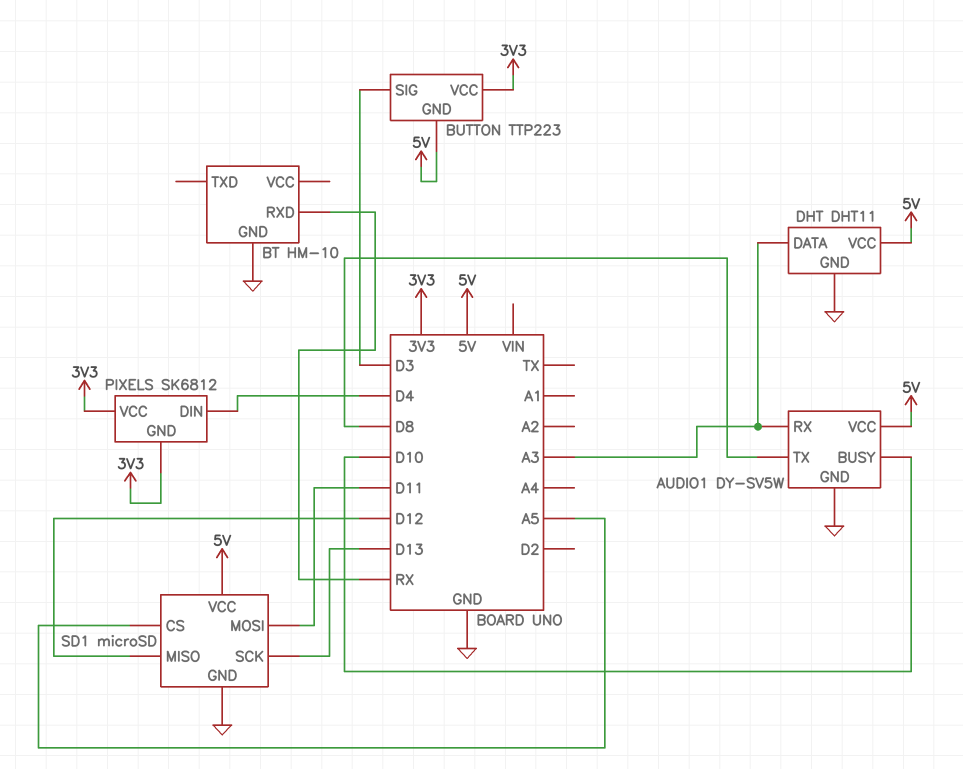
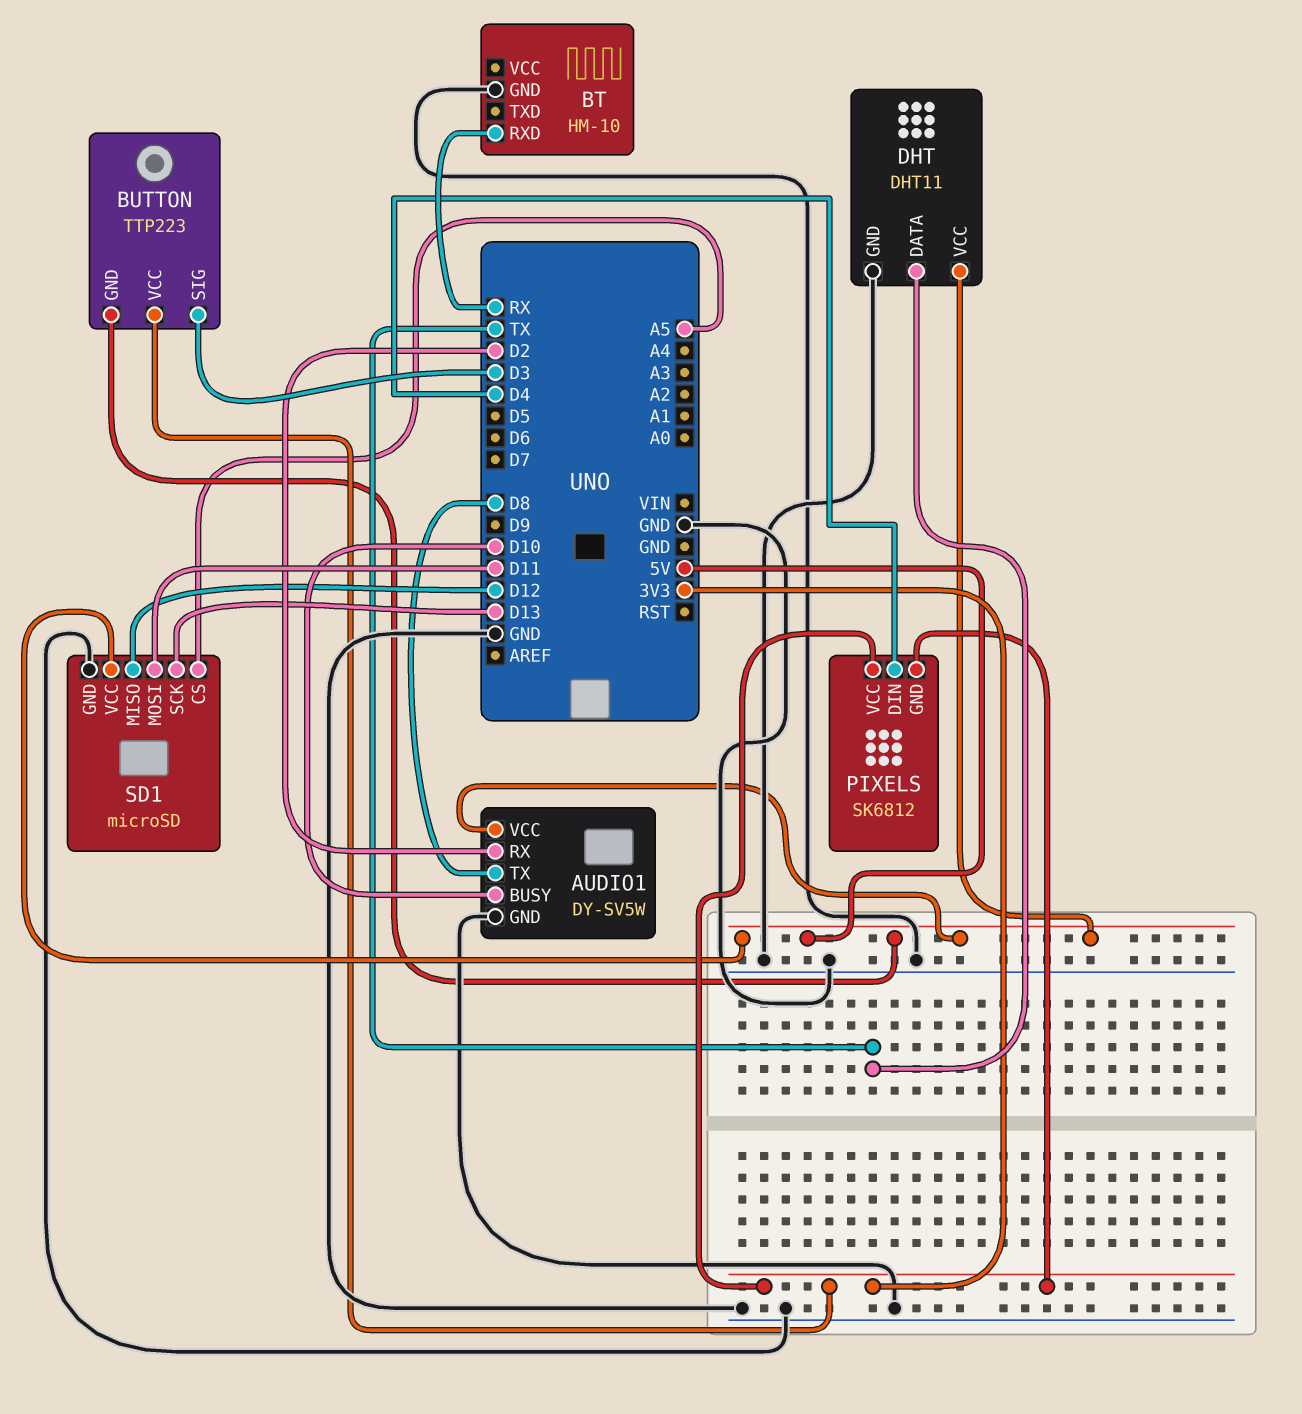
AUDIO1 pin RX: A3 -> D2
DHT pin DATA: A3 -> TX

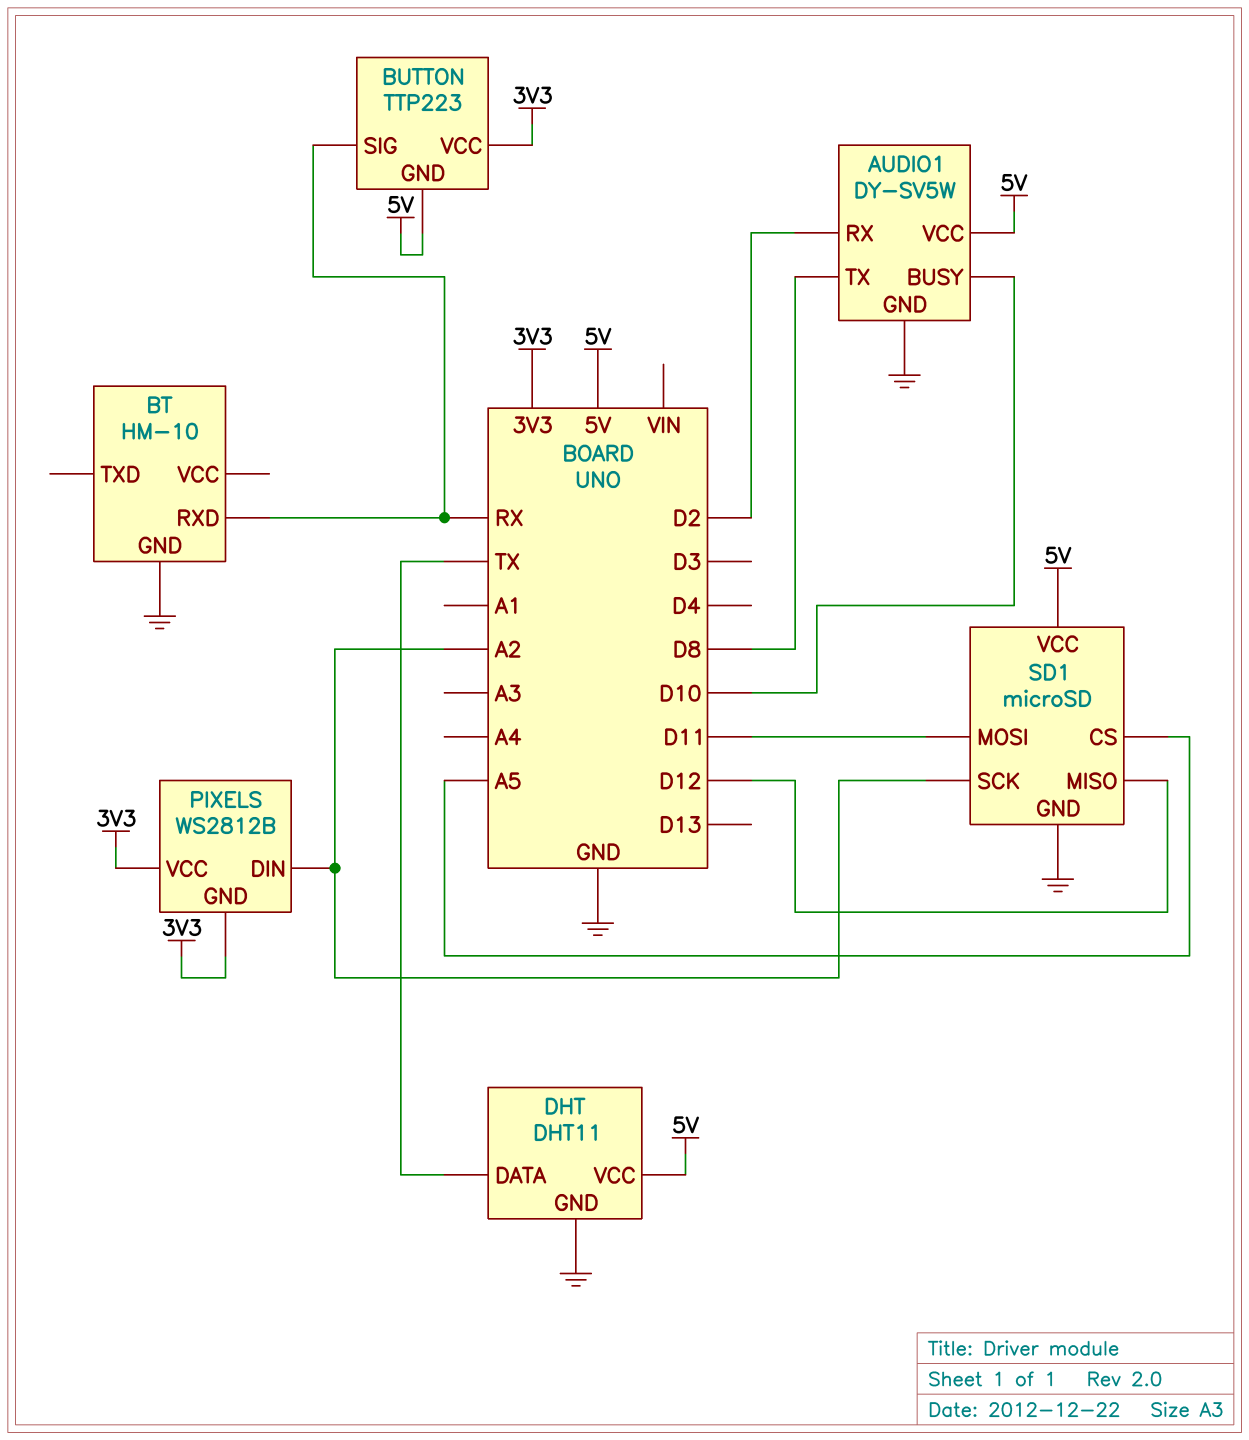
BUTTON pin SIG: D3 -> RX
PIXELS: SK6812 -> WS2812B
PIXELS pin DIN: D4 -> A2
SD1 pin SCK: D13 -> A2

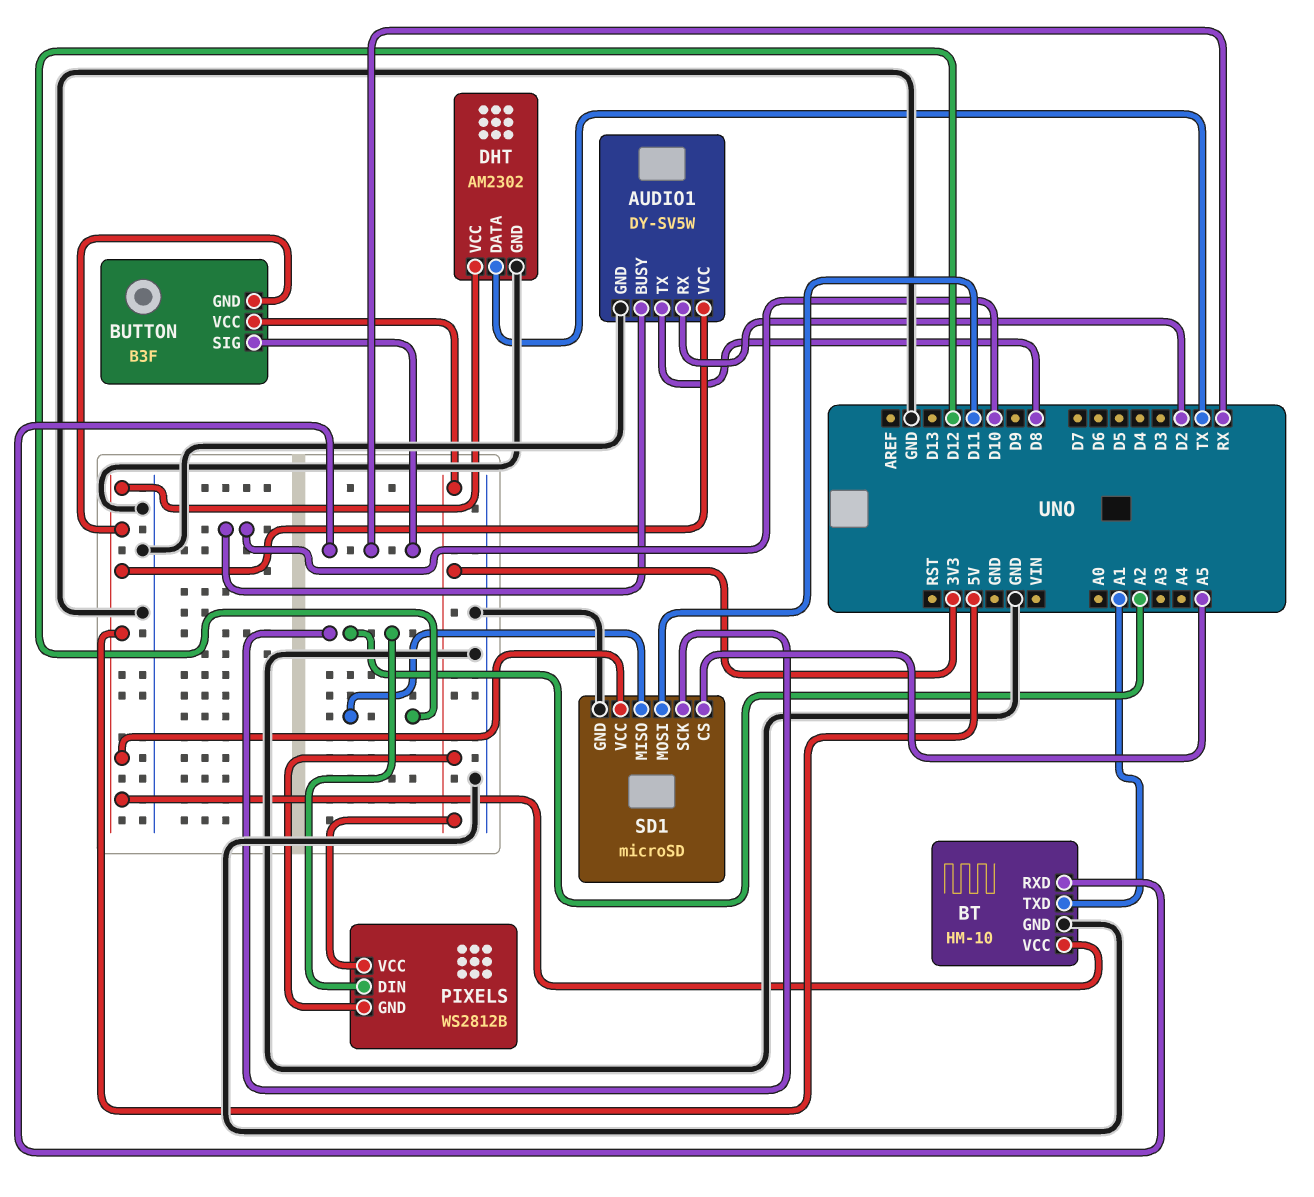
BT pin TXD: none -> A1
BT pin VCC: none -> 5V
BUTTON: TTP223 -> B3F
DHT: DHT11 -> AM2302

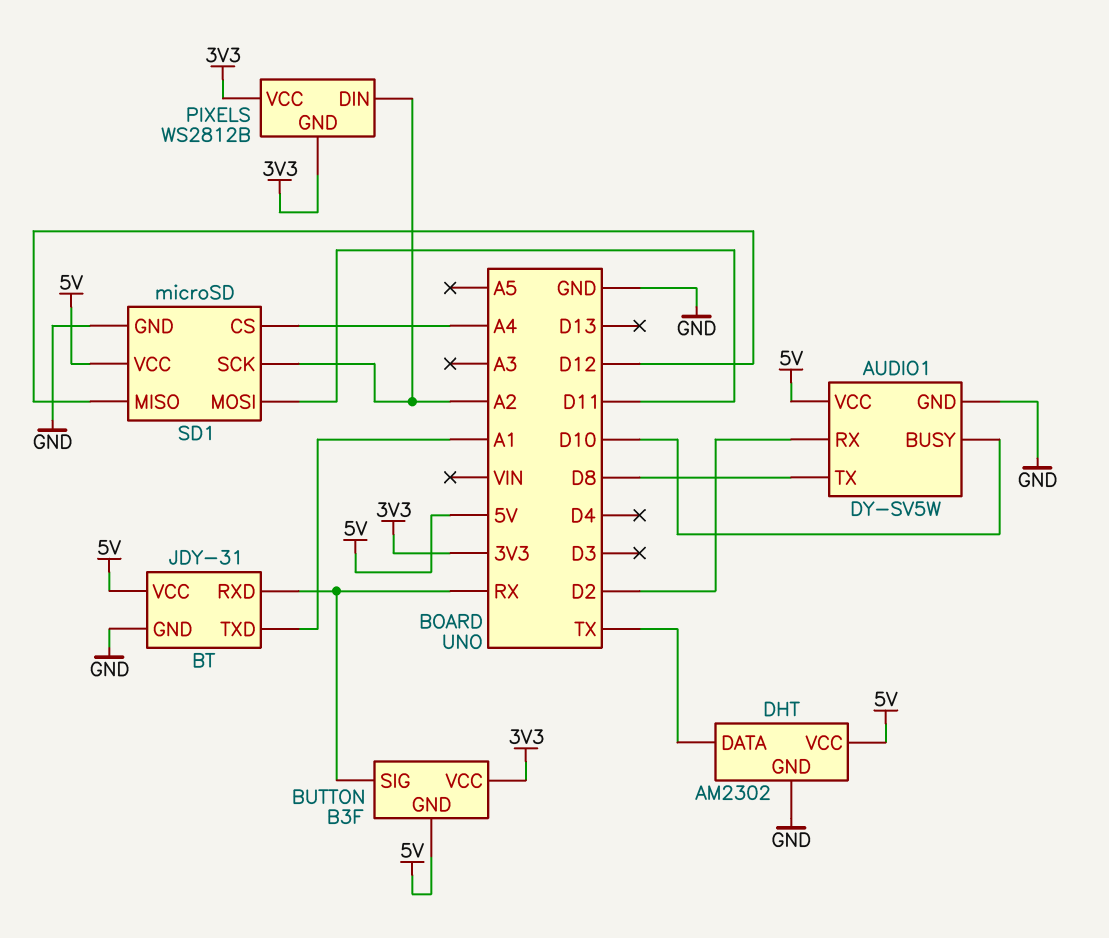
BT: HM-10 -> JDY-31
SD1 pin CS: A5 -> A4

